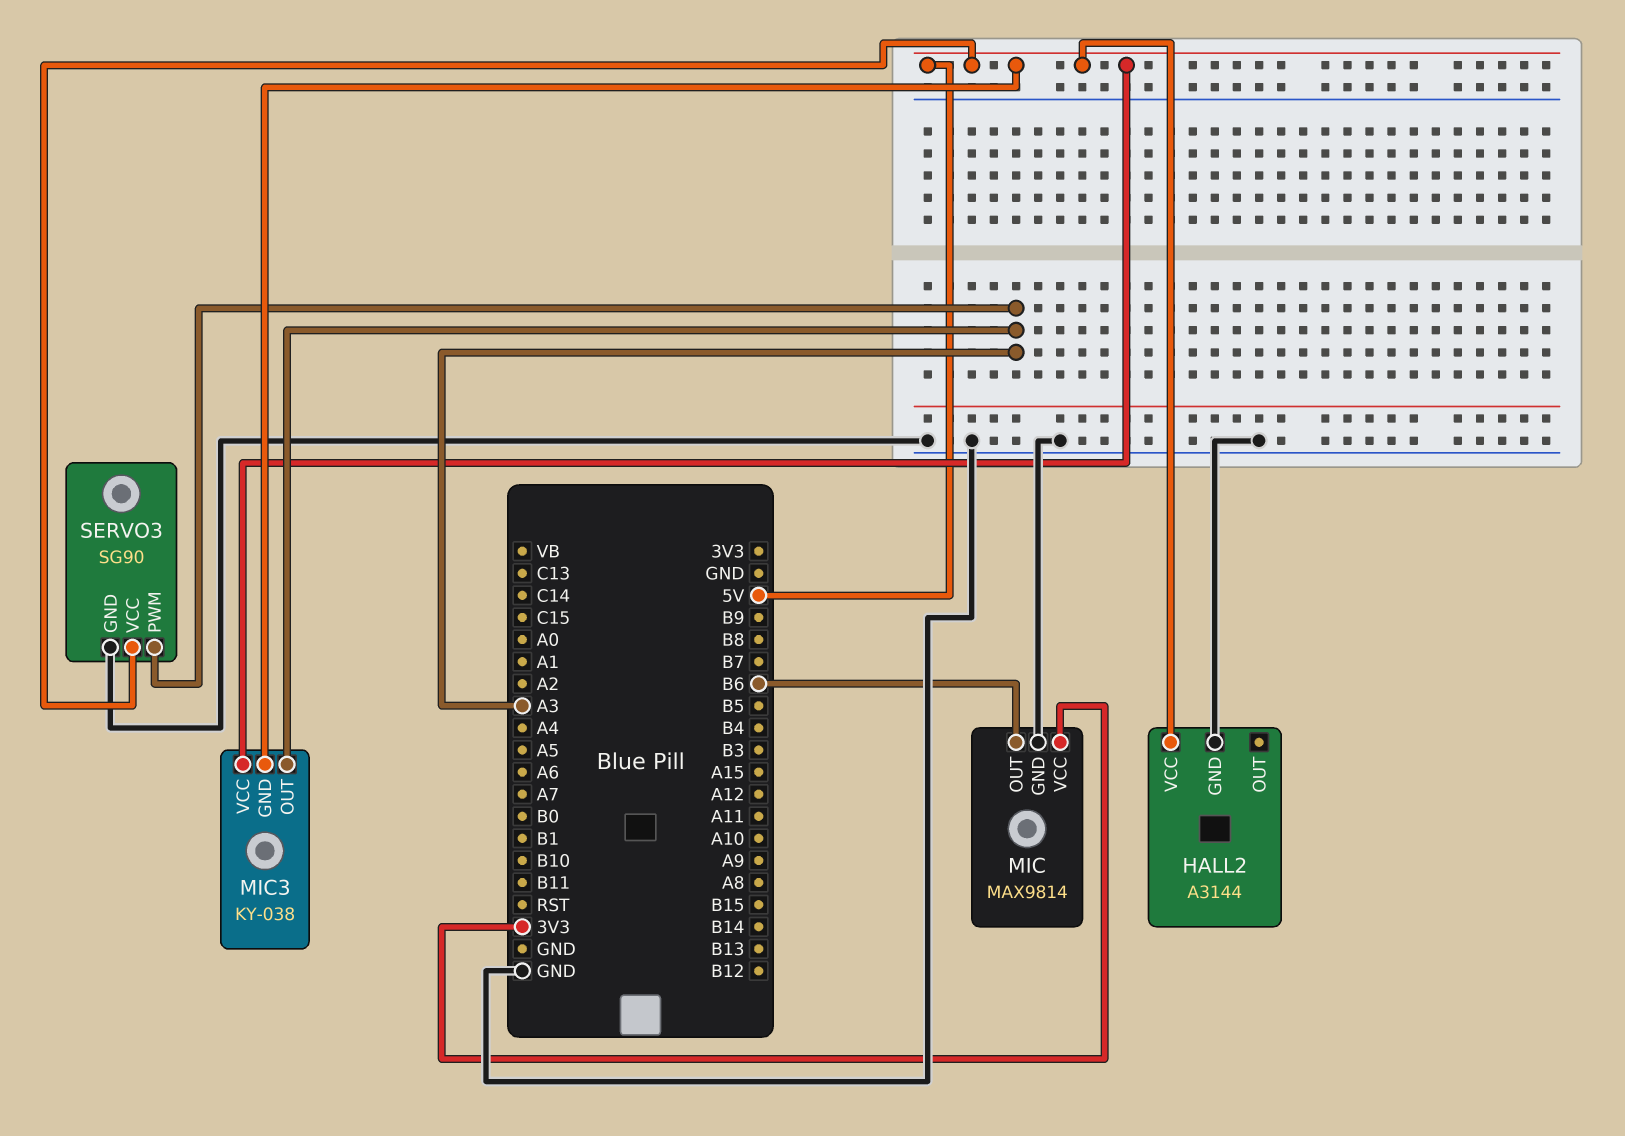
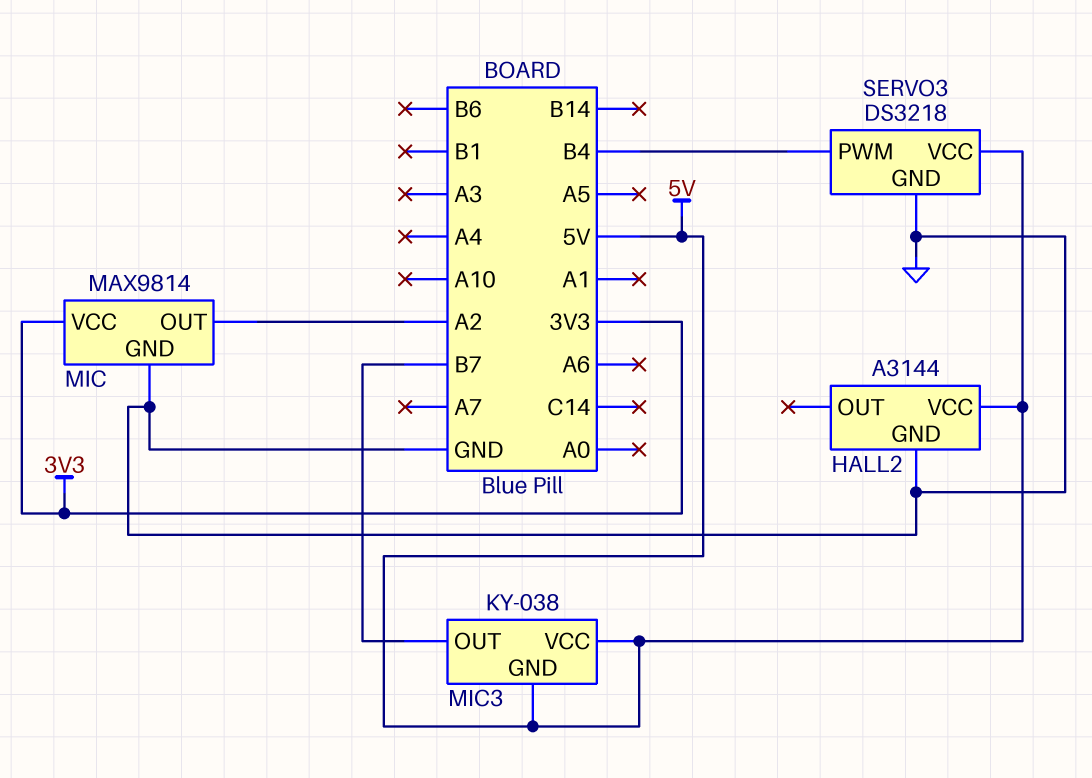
MIC pin OUT: B6 -> A2
MIC3 pin OUT: A3 -> B7
SERVO3: SG90 -> DS3218
SERVO3 pin PWM: A3 -> B4

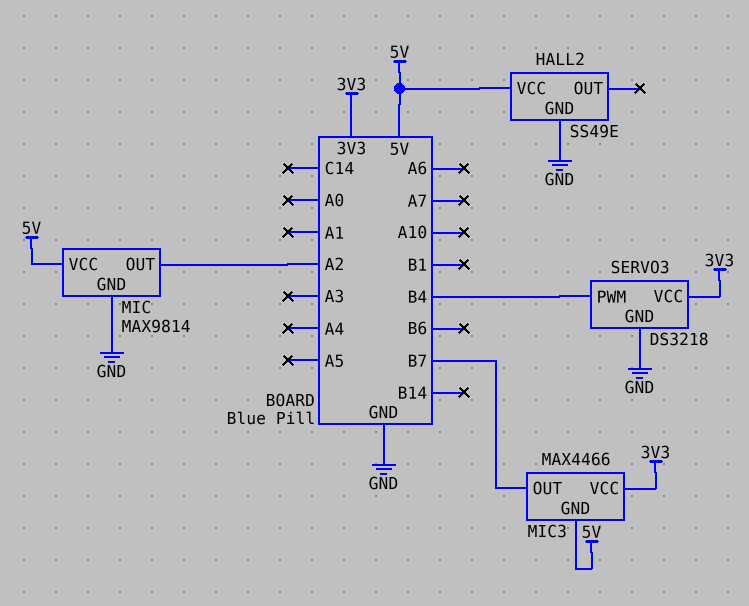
HALL2: A3144 -> SS49E
MIC pin VCC: 3V3 -> 5V
MIC3: KY-038 -> MAX4466
MIC3 pin VCC: 5V -> 3V3
SERVO3 pin VCC: 5V -> 3V3

